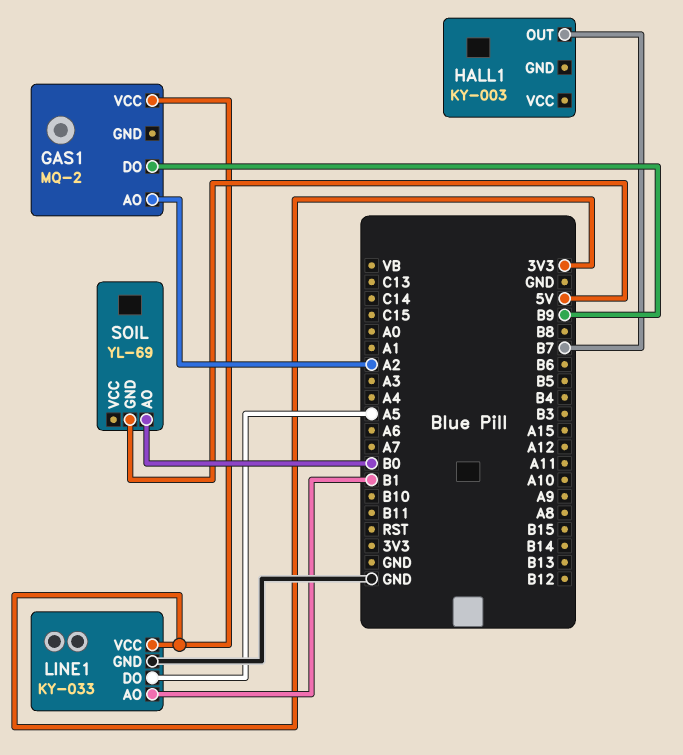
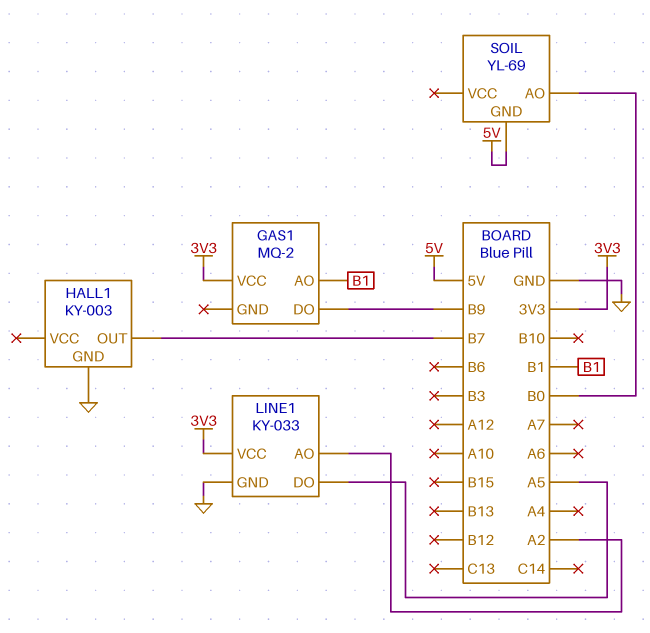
GAS1 pin AO: A2 -> B1
HALL1 pin GND: none -> GND
LINE1 pin AO: B1 -> A2

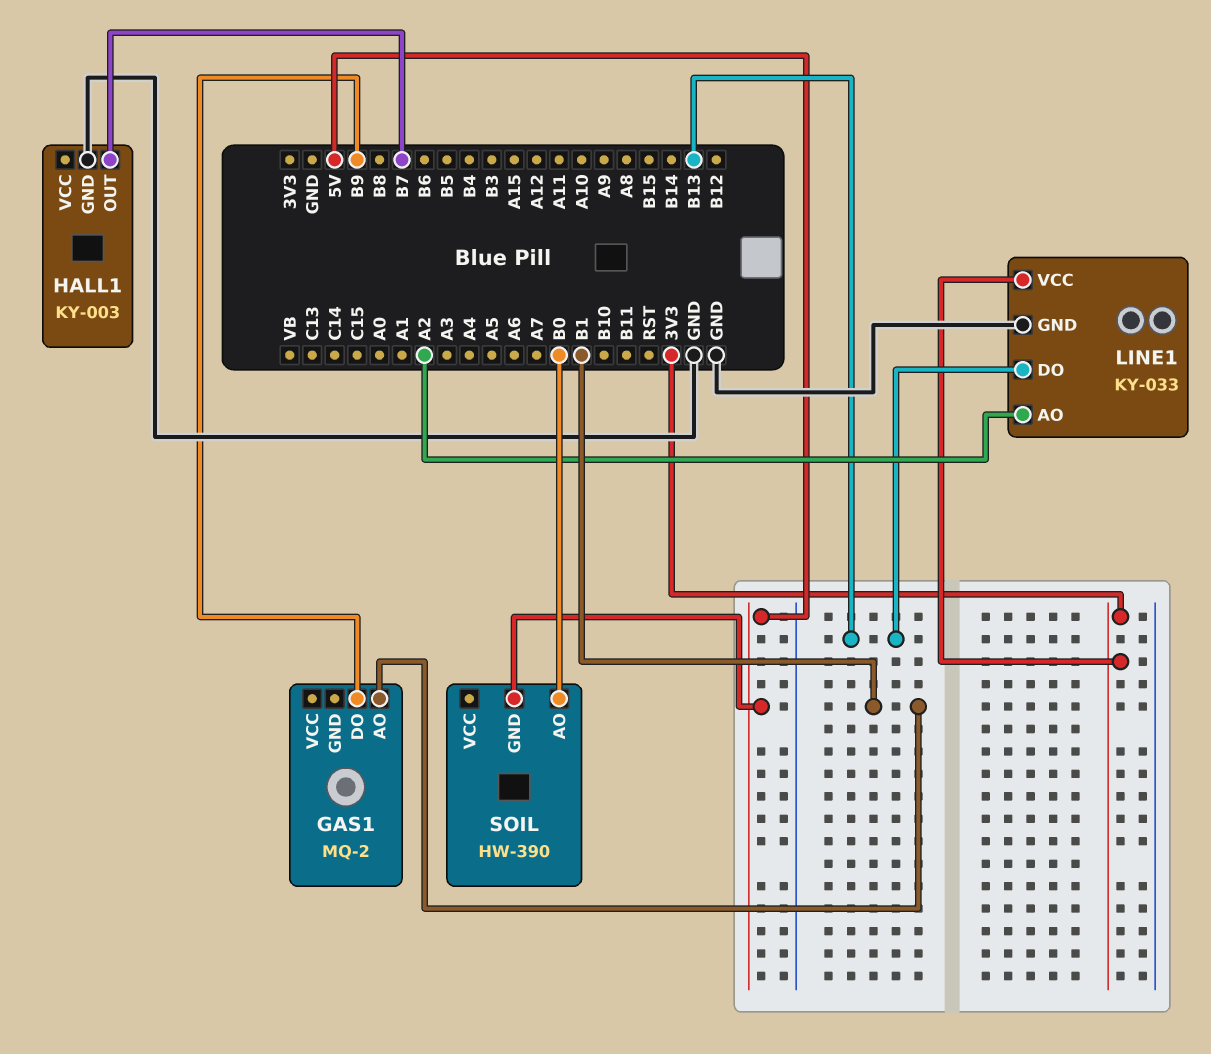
GAS1 pin VCC: 3V3 -> none
LINE1 pin DO: A5 -> B13
SOIL: YL-69 -> HW-390

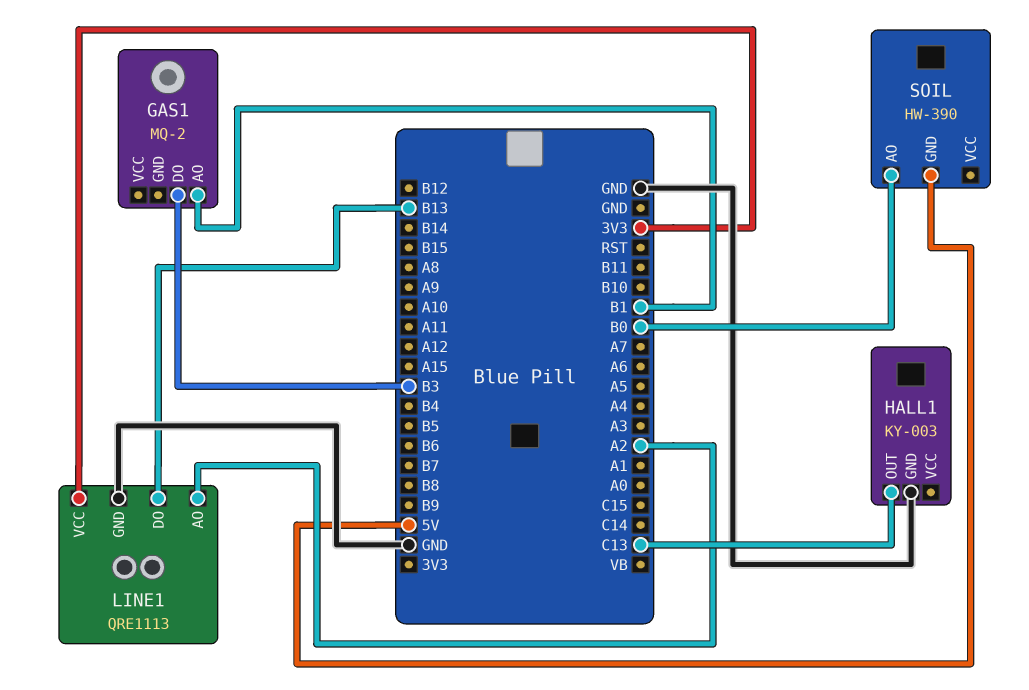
GAS1 pin DO: B9 -> B3
HALL1 pin OUT: B7 -> C13
LINE1: KY-033 -> QRE1113

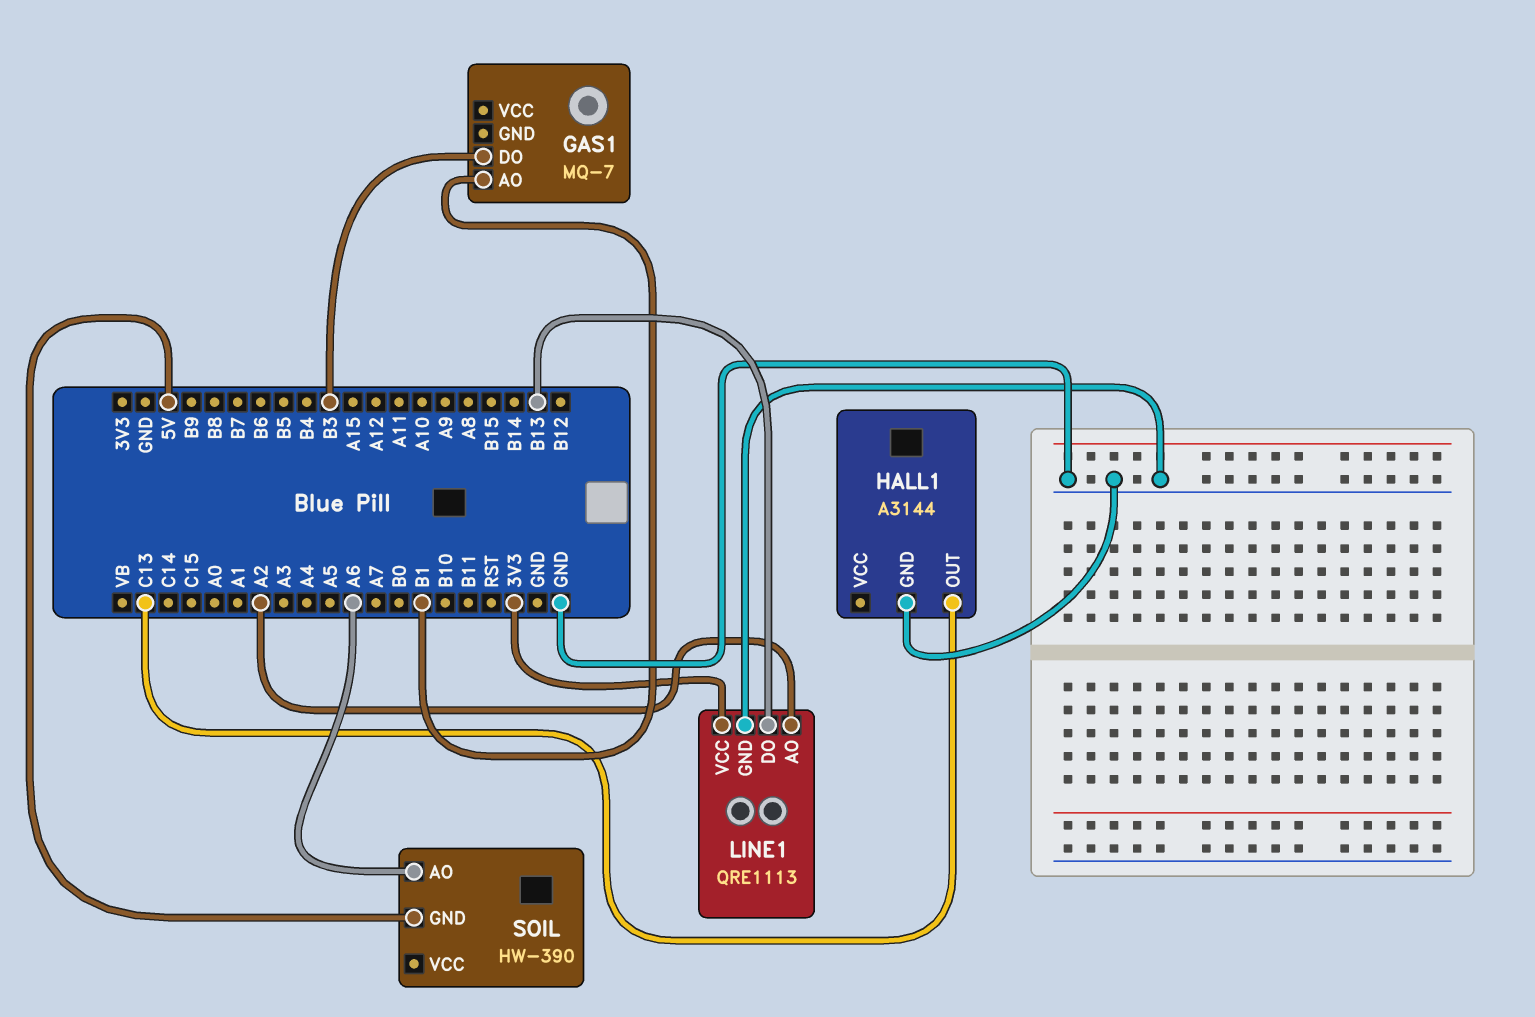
GAS1: MQ-2 -> MQ-7
HALL1: KY-003 -> A3144
SOIL pin AO: B0 -> A6

